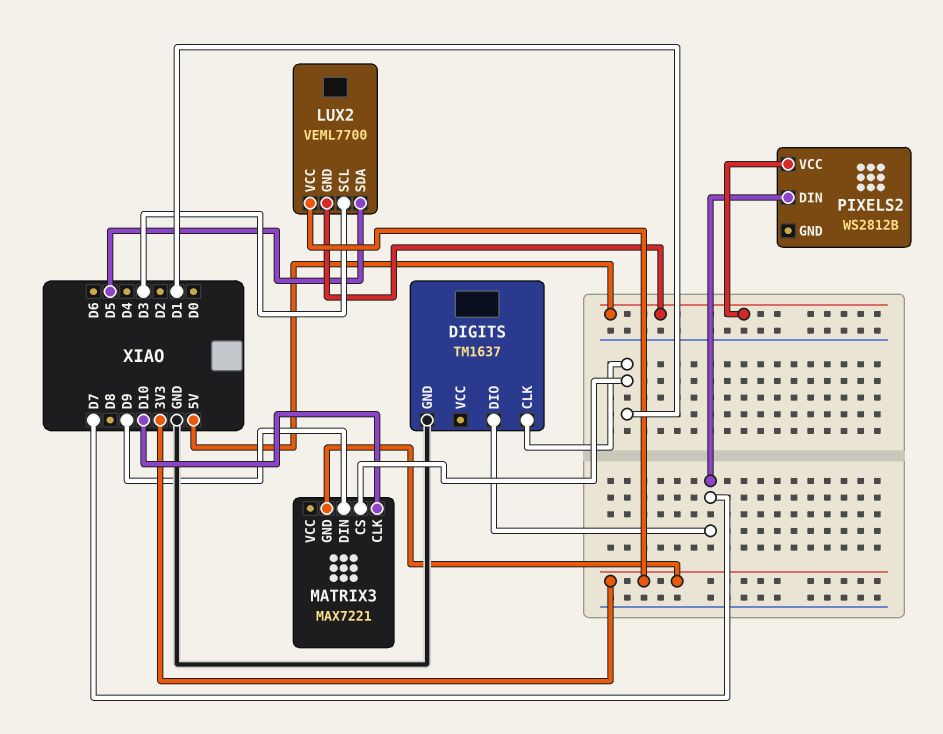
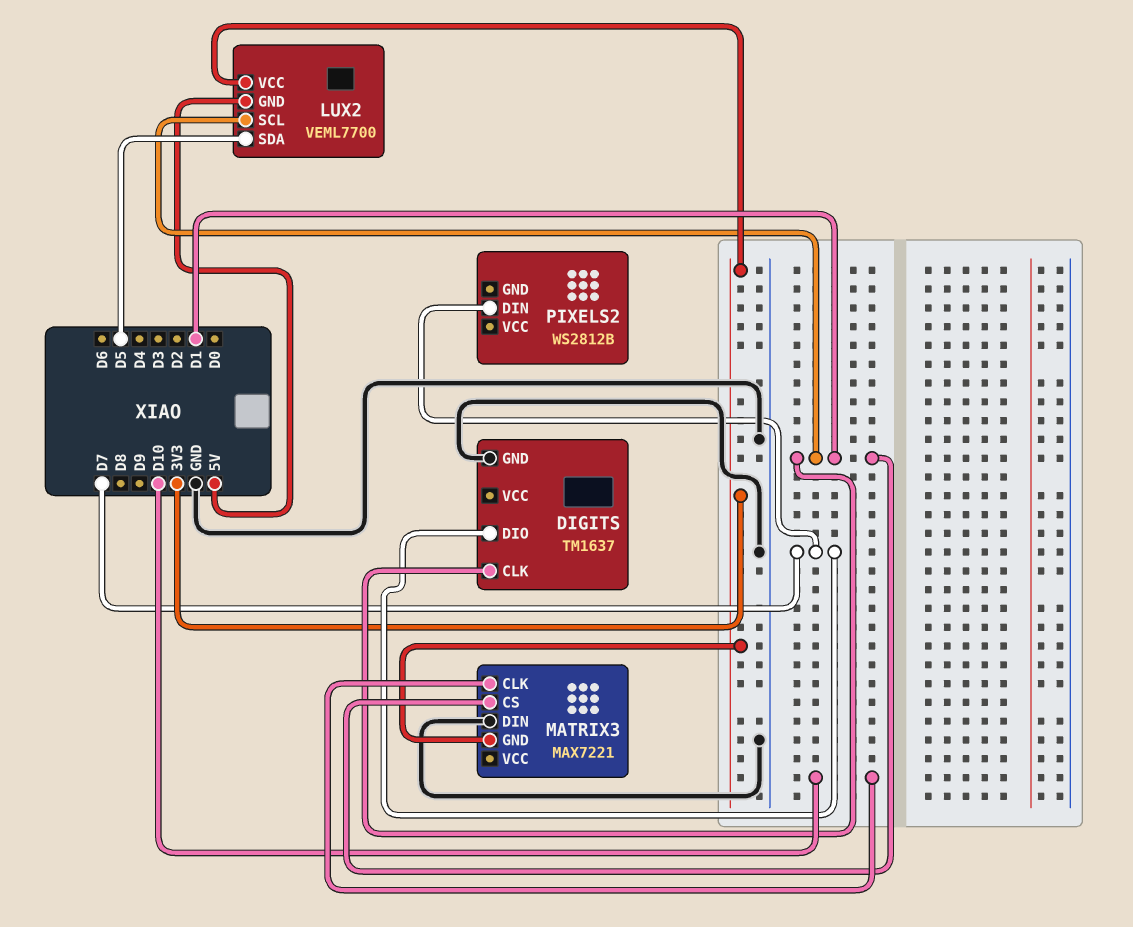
LUX2 pin SCL: D3 -> D1
MATRIX3 pin DIN: D9 -> GND
PIXELS2 pin VCC: 5V -> none

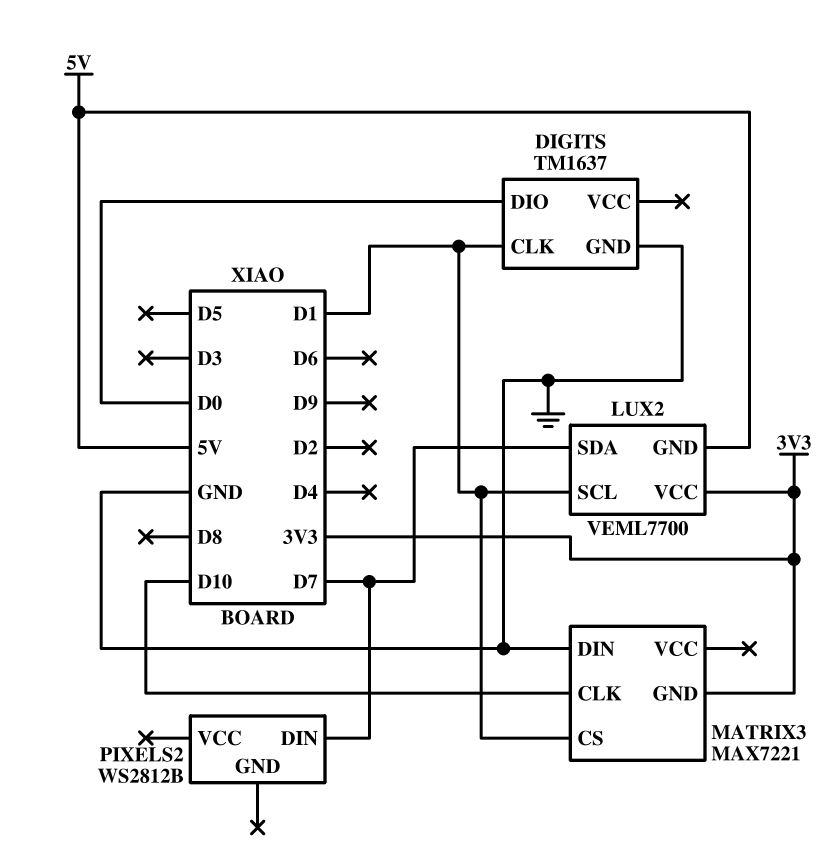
DIGITS pin DIO: D7 -> D0
LUX2 pin SDA: D5 -> D7

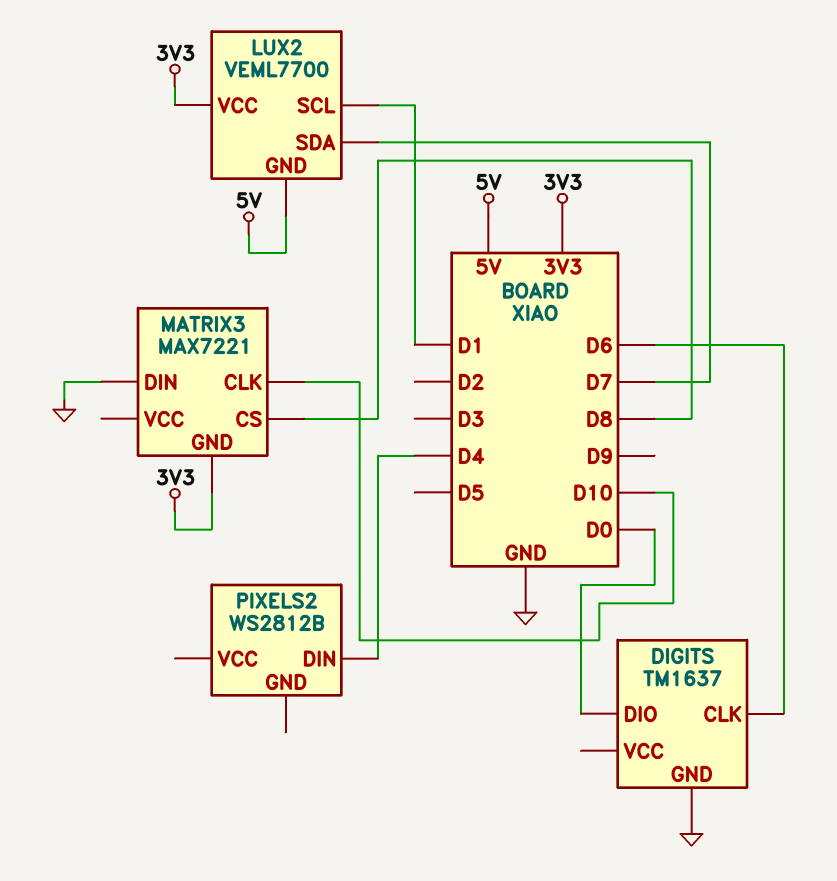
DIGITS pin CLK: D1 -> D6
MATRIX3 pin CS: D1 -> D8
PIXELS2 pin DIN: D7 -> D4

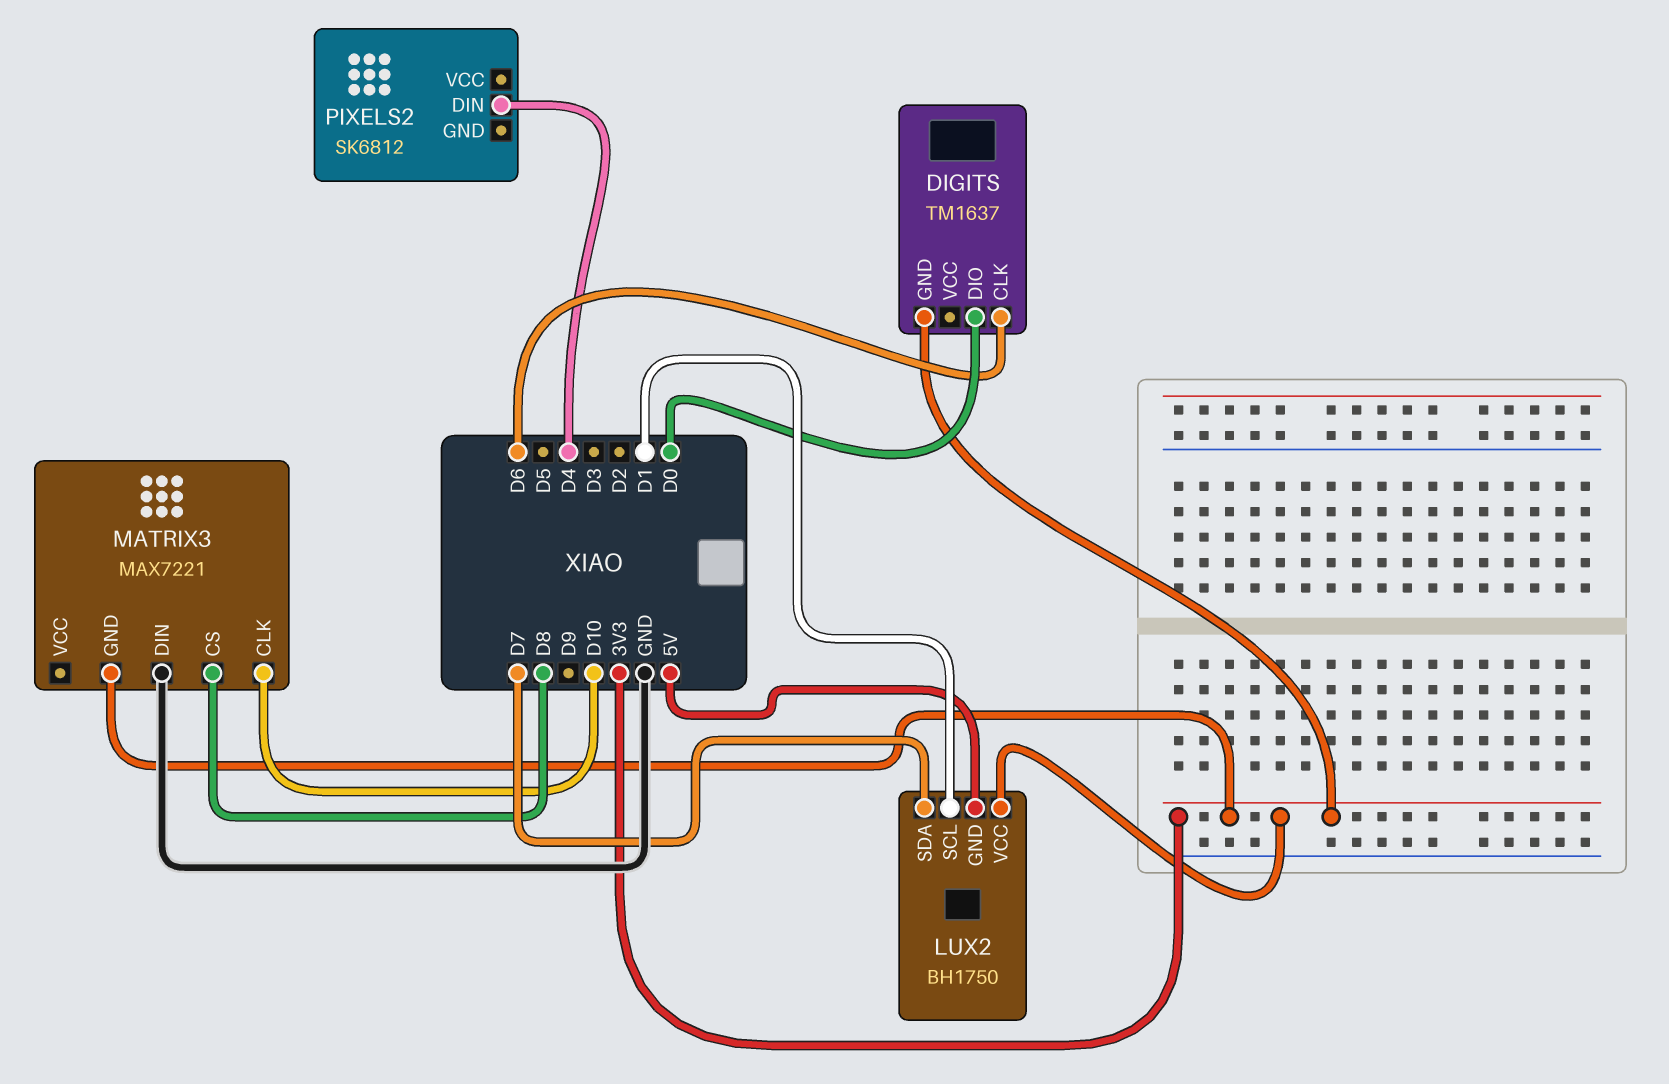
DIGITS pin GND: GND -> 3V3
LUX2: VEML7700 -> BH1750
PIXELS2: WS2812B -> SK6812

